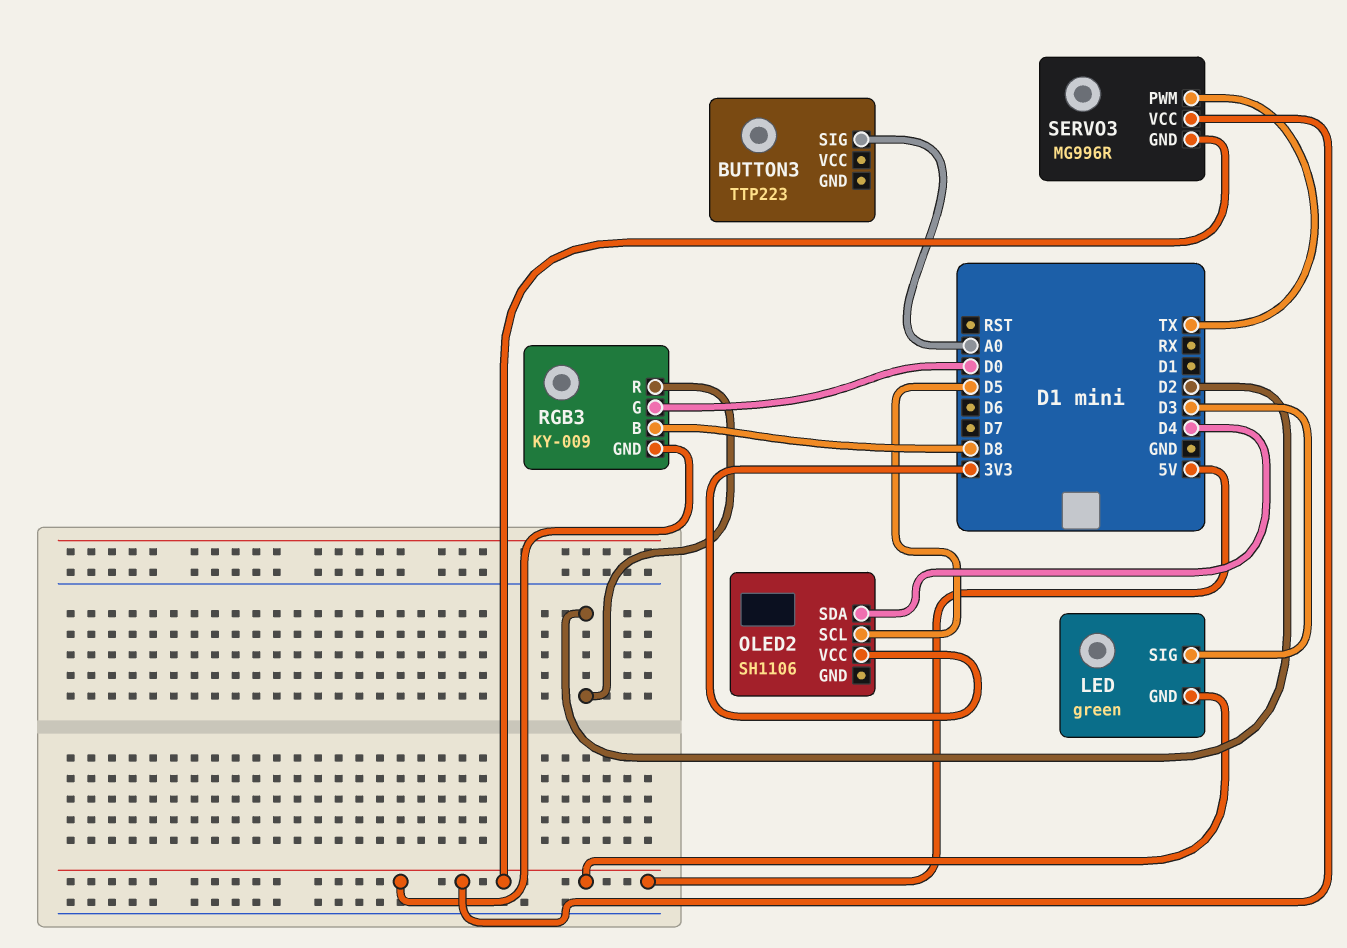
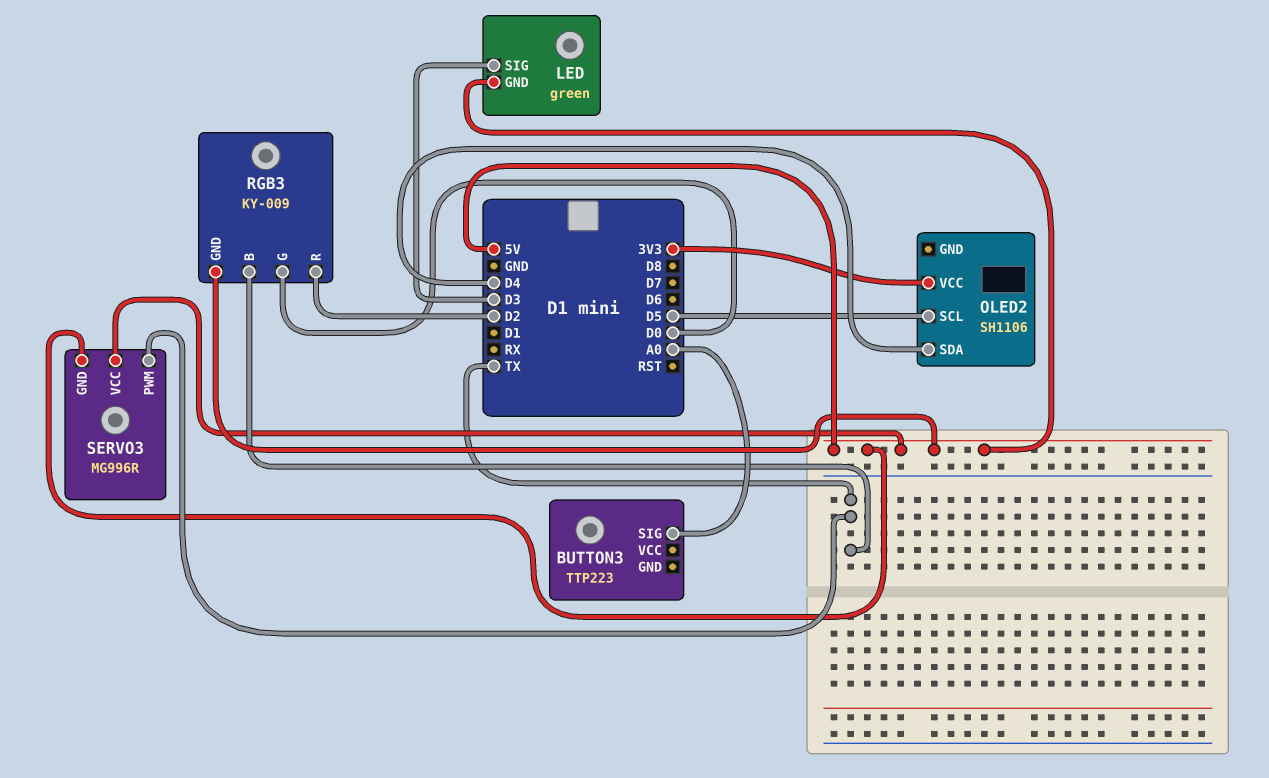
RGB3 pin B: D8 -> TX

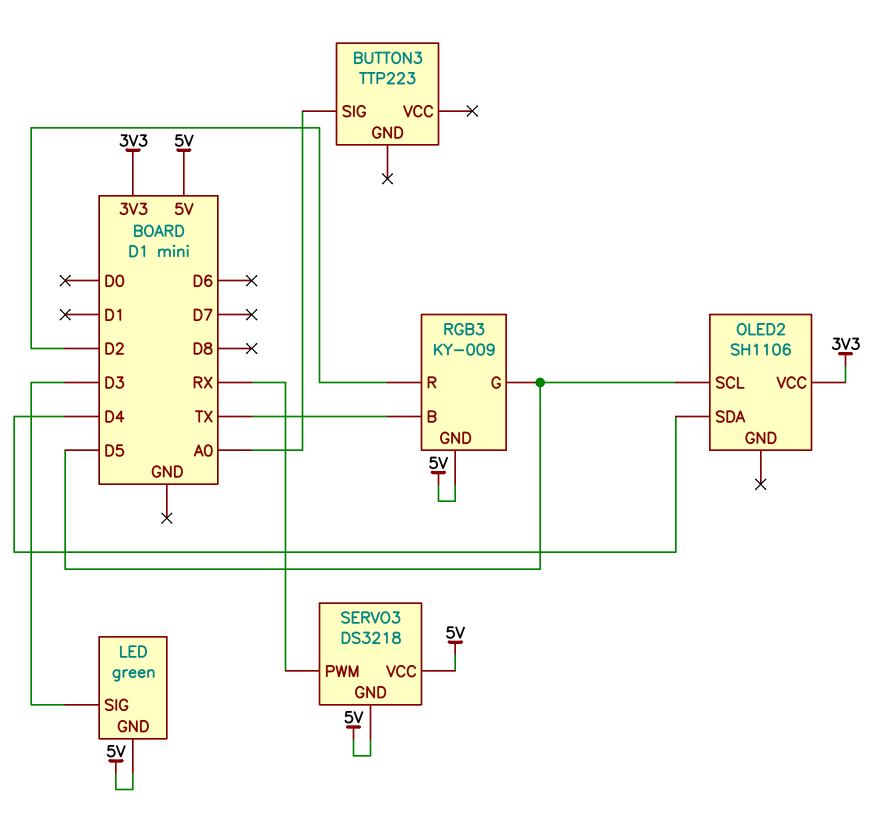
RGB3 pin G: D0 -> D5
SERVO3: MG996R -> DS3218
SERVO3 pin PWM: TX -> RX

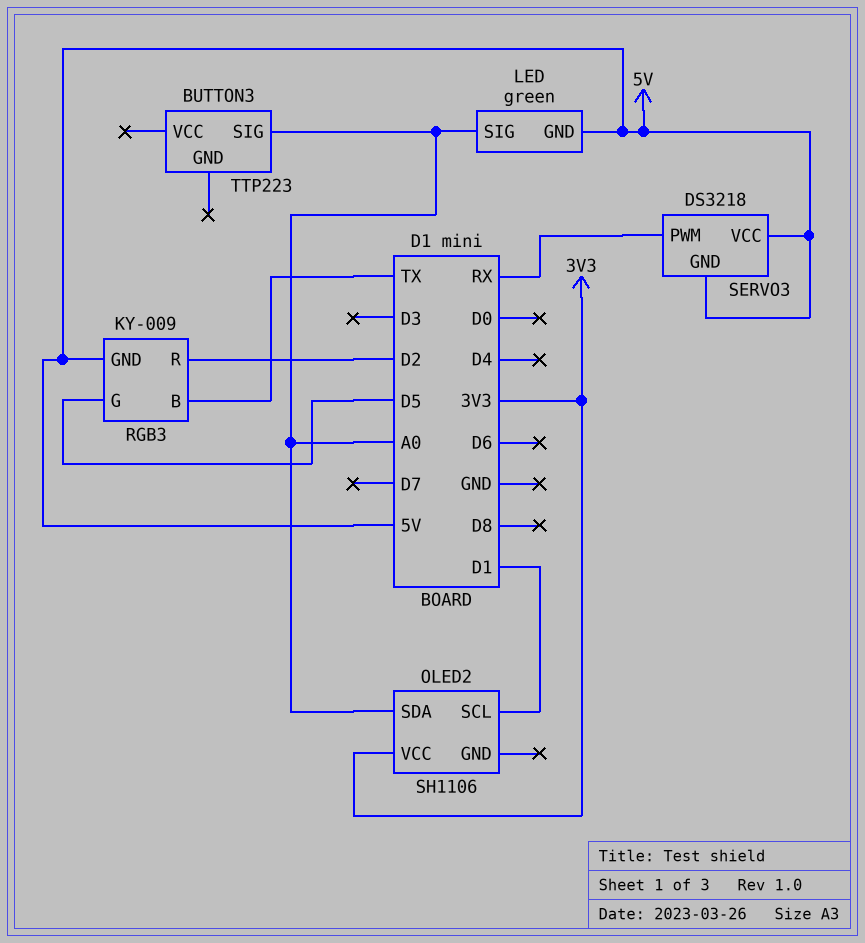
LED pin SIG: D3 -> A0
OLED2 pin SCL: D5 -> D1
OLED2 pin SDA: D4 -> A0

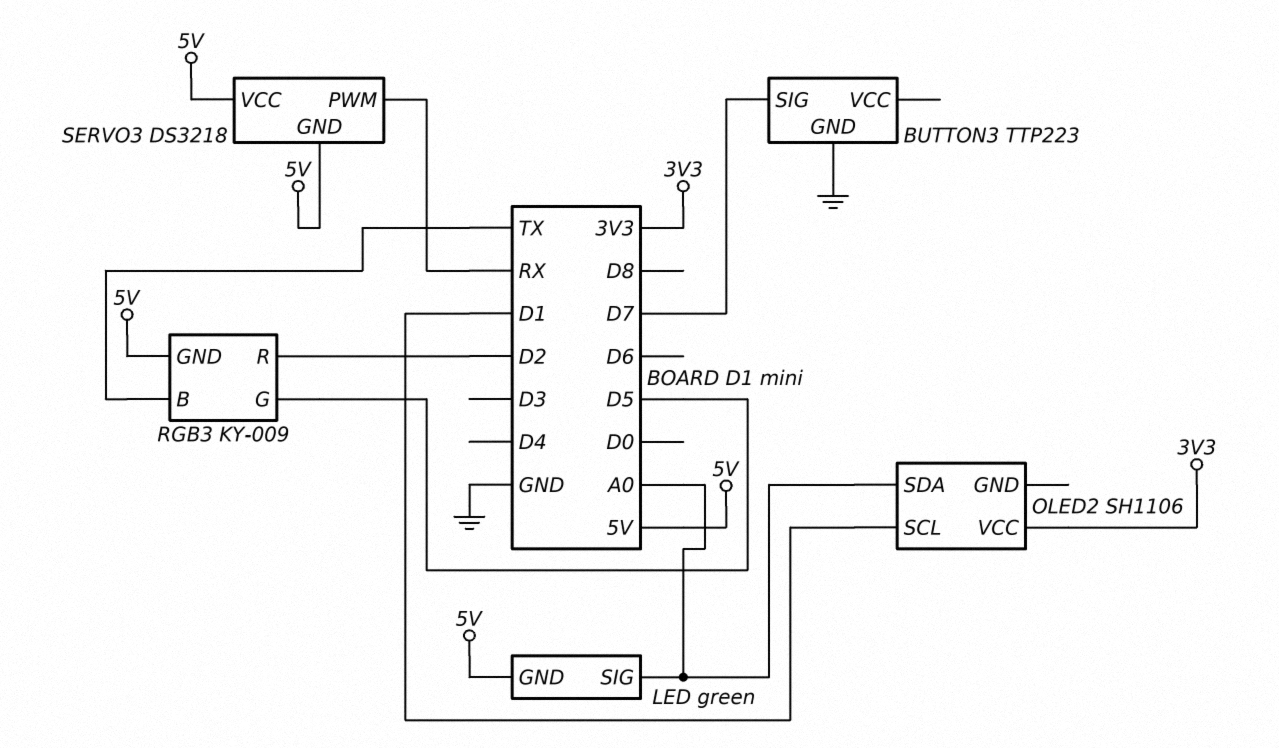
BUTTON3 pin GND: none -> GND
BUTTON3 pin SIG: A0 -> D7

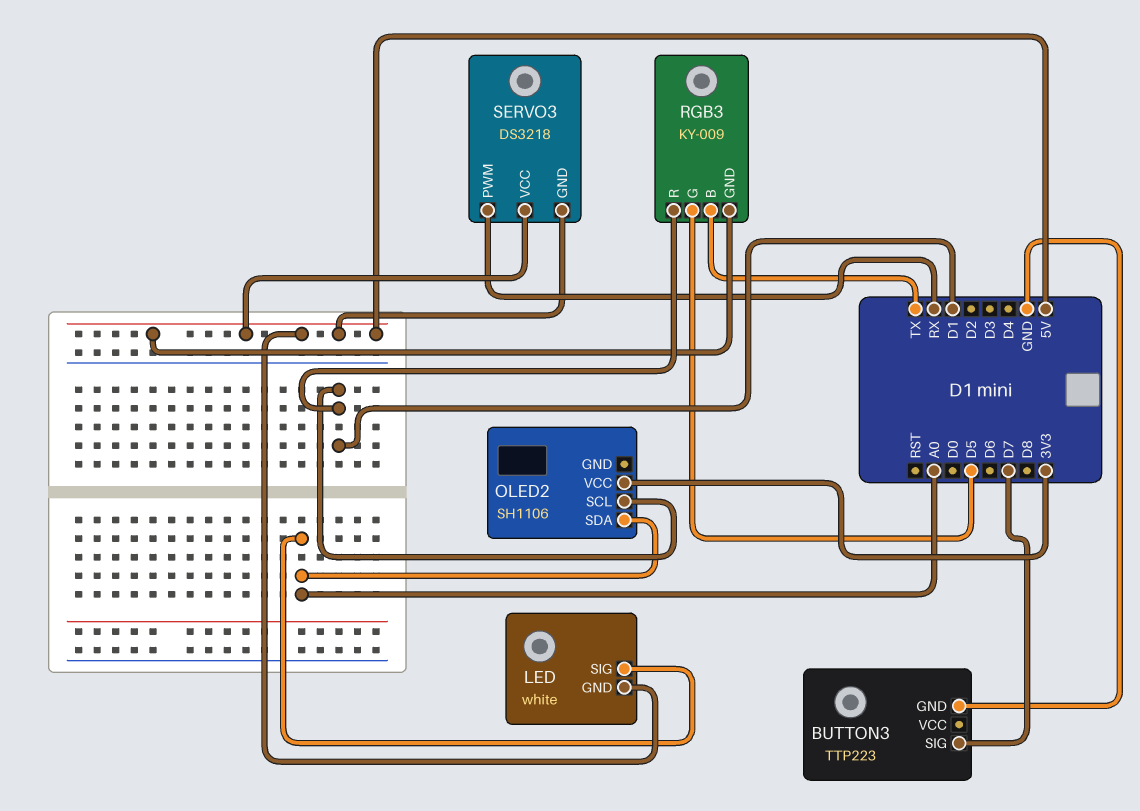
LED: green -> white
RGB3 pin R: D2 -> D1

